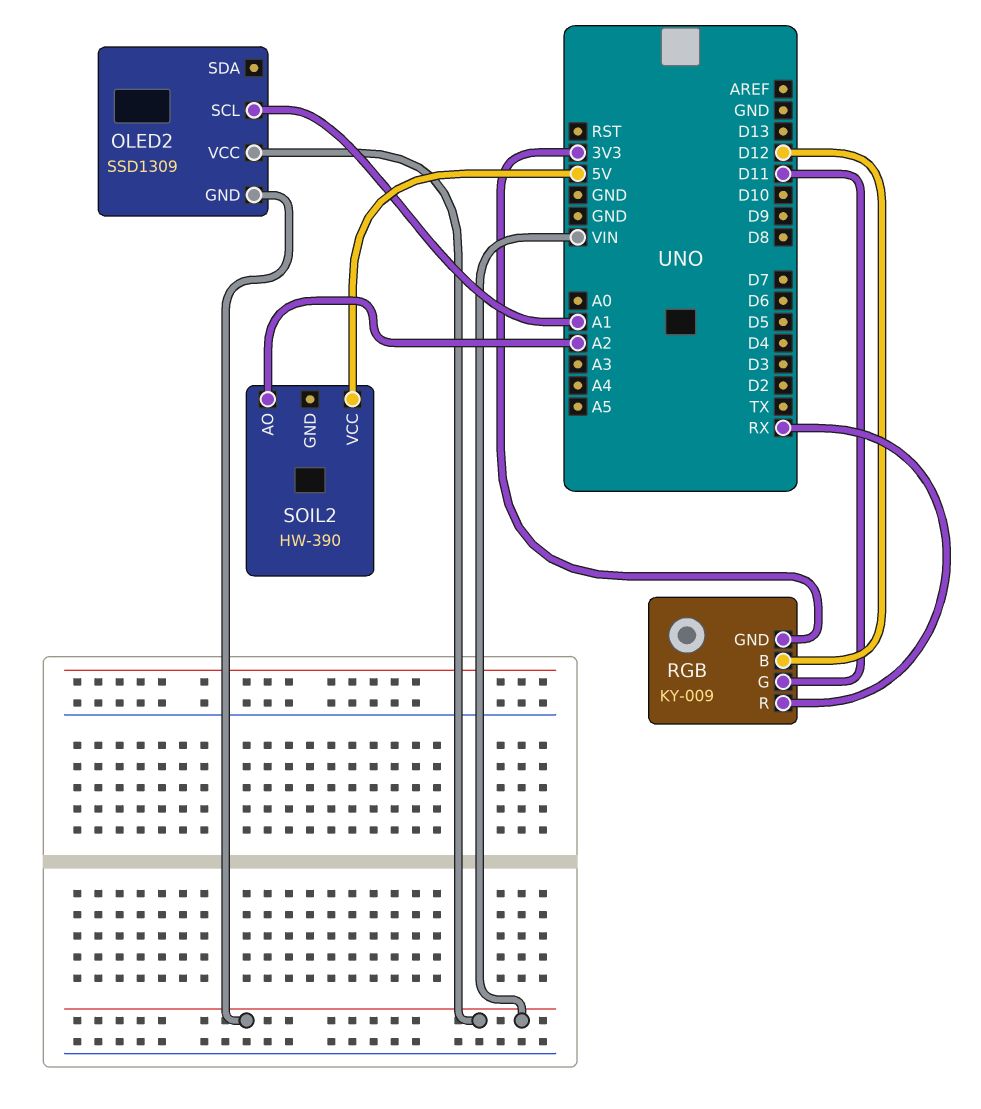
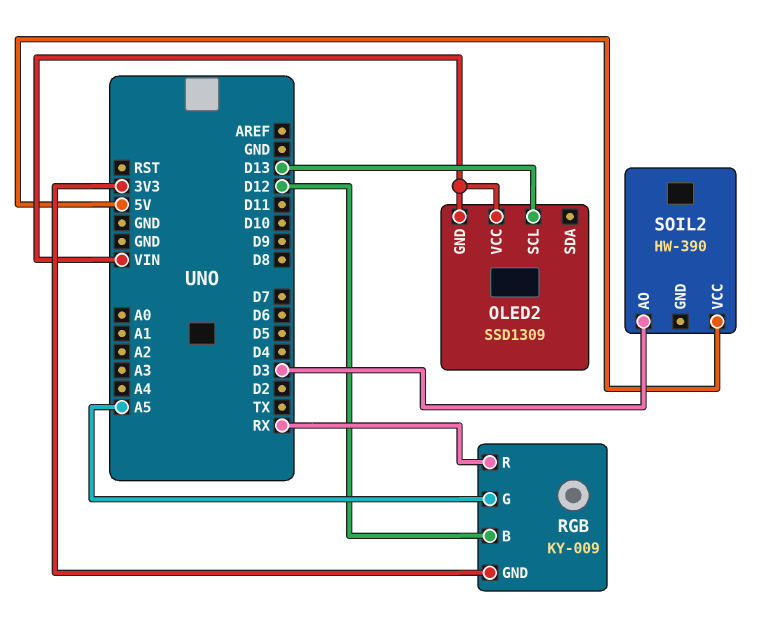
OLED2 pin SCL: A1 -> D13
RGB pin G: D11 -> A5
SOIL2 pin AO: A2 -> D3

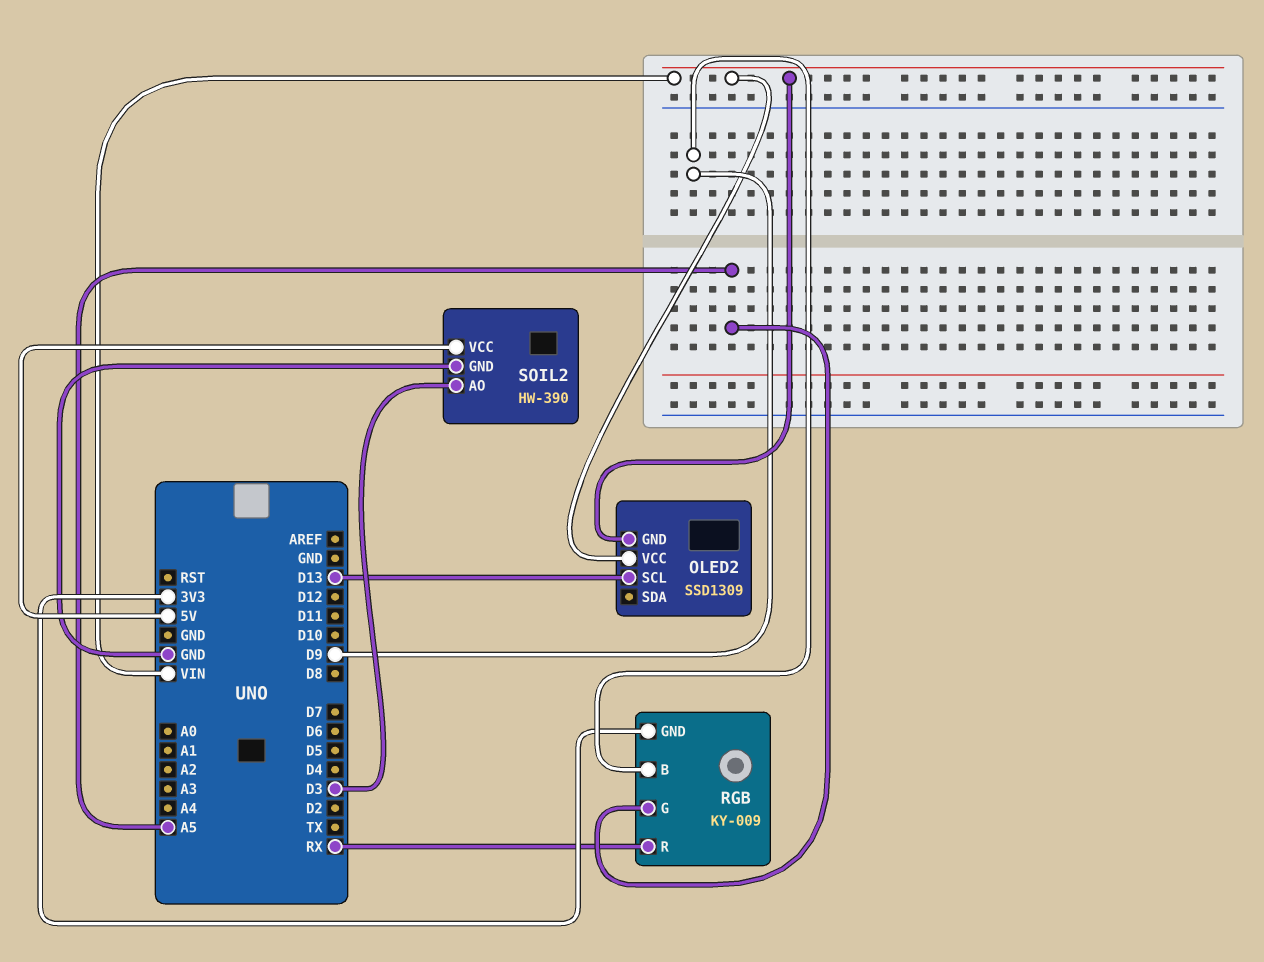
RGB pin B: D12 -> D9
SOIL2 pin GND: none -> GND

